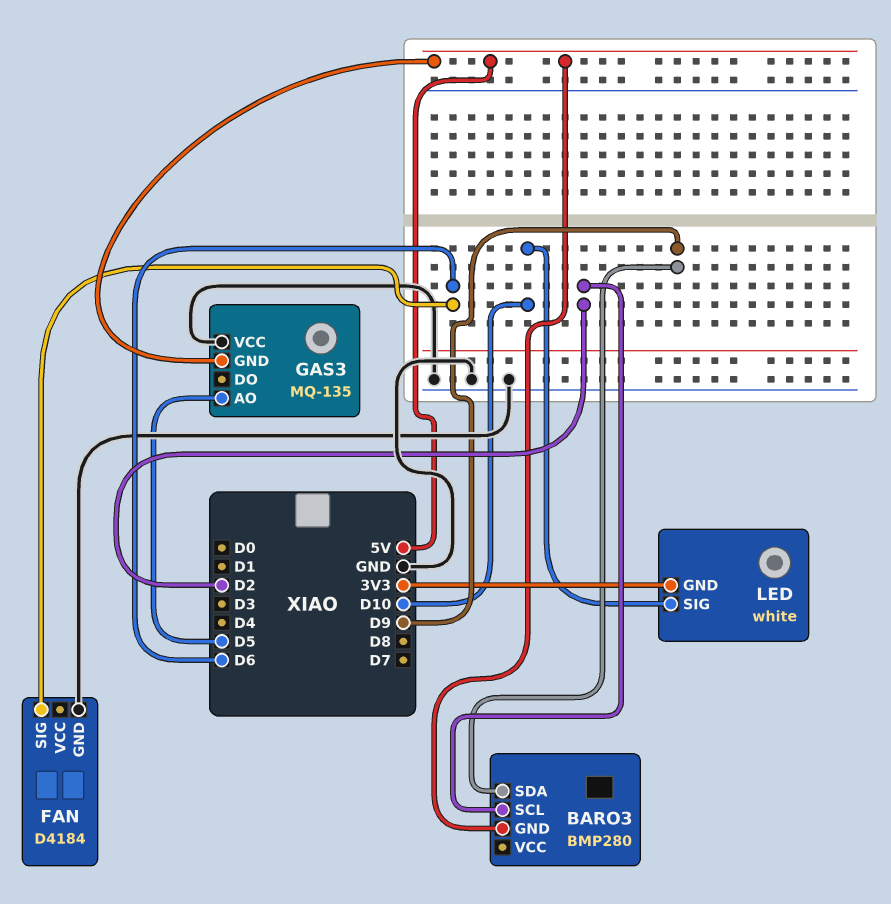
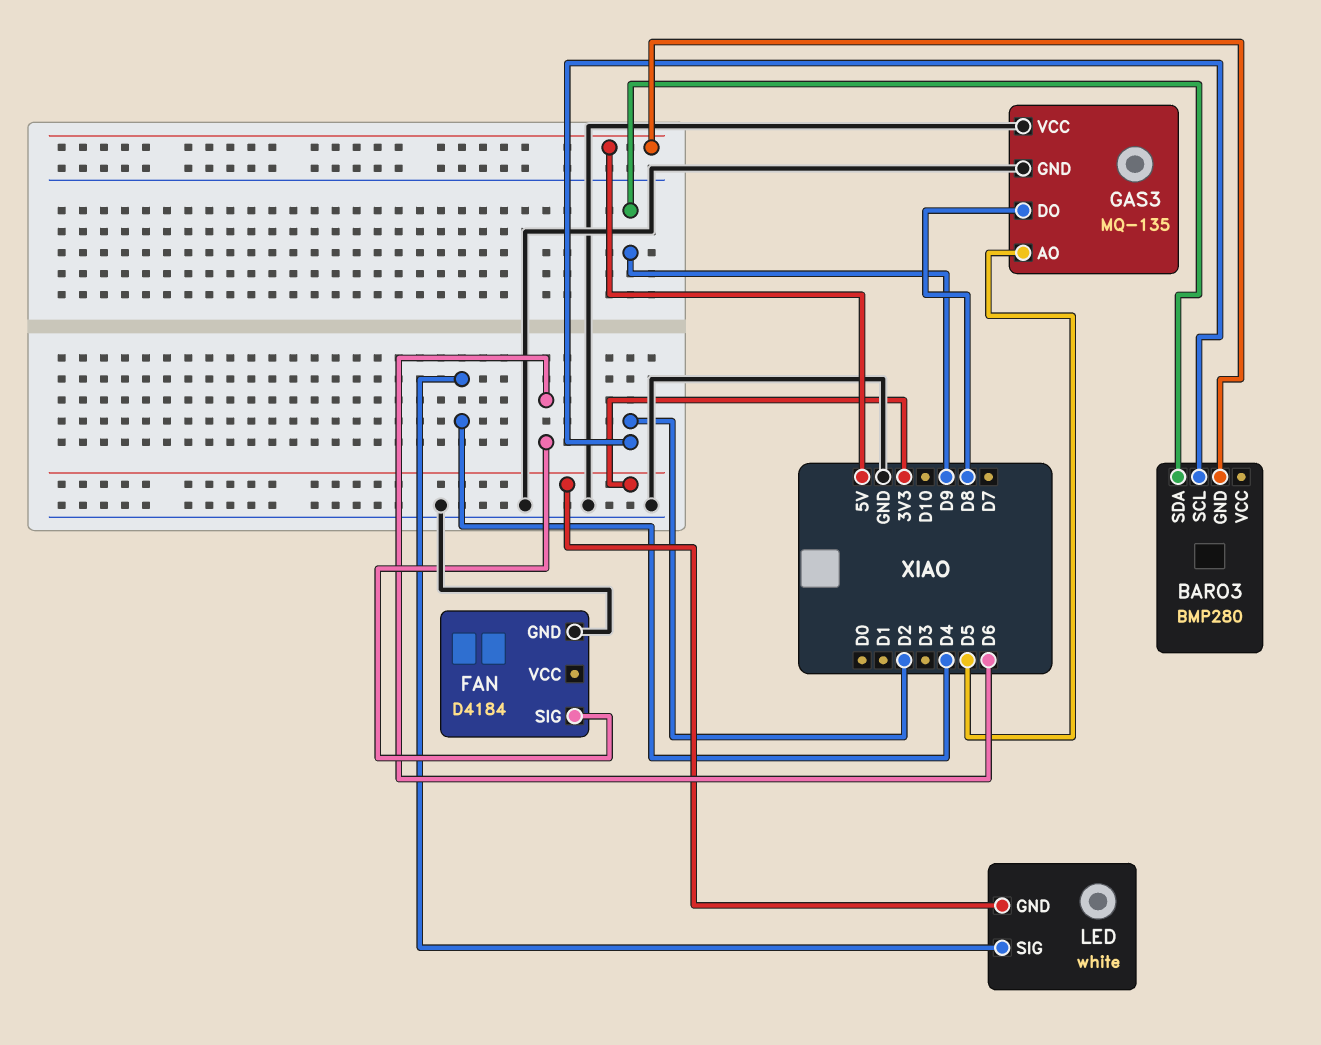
GAS3 pin DO: none -> D8
GAS3 pin GND: 5V -> GND
LED pin SIG: D10 -> D4

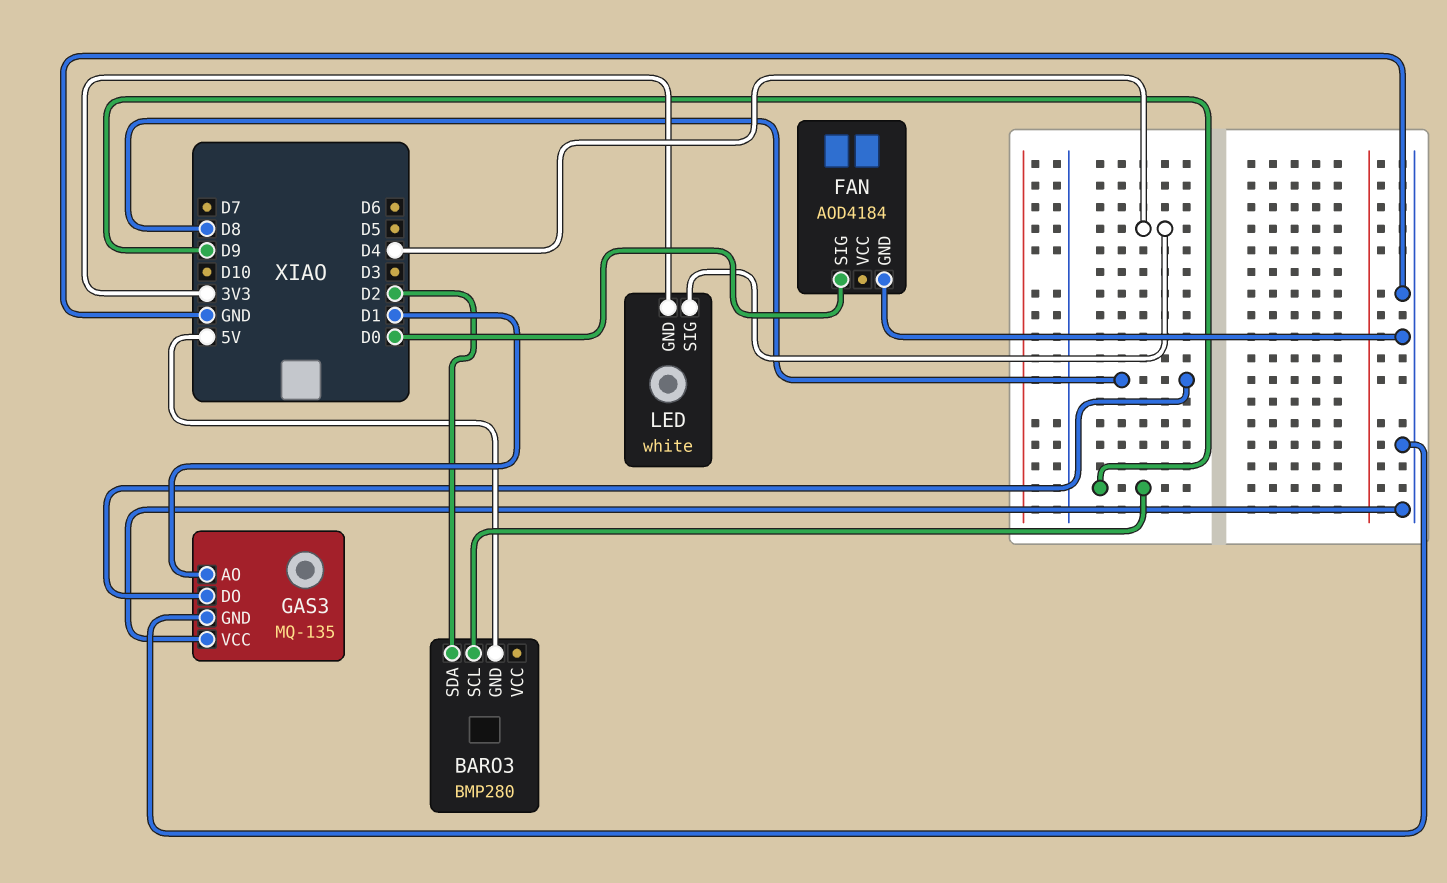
BARO3 pin SCL: D2 -> D9
BARO3 pin SDA: D9 -> D2
FAN: D4184 -> AOD4184
FAN pin SIG: D6 -> D0
GAS3 pin AO: D5 -> D1

